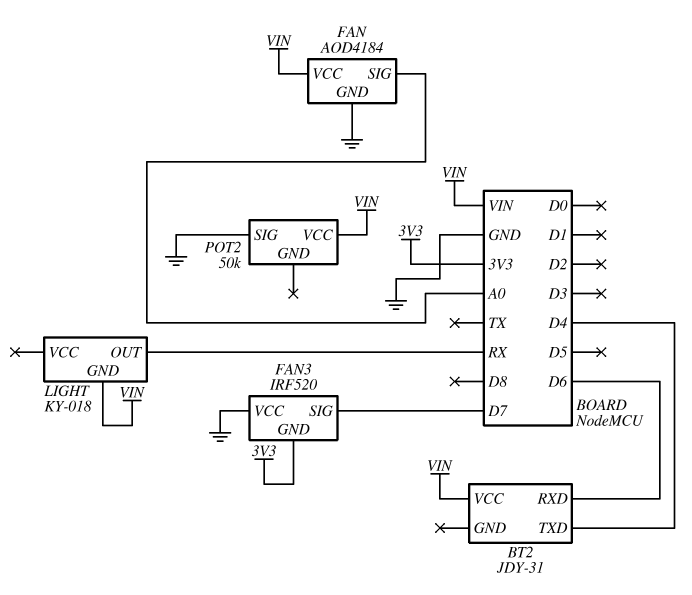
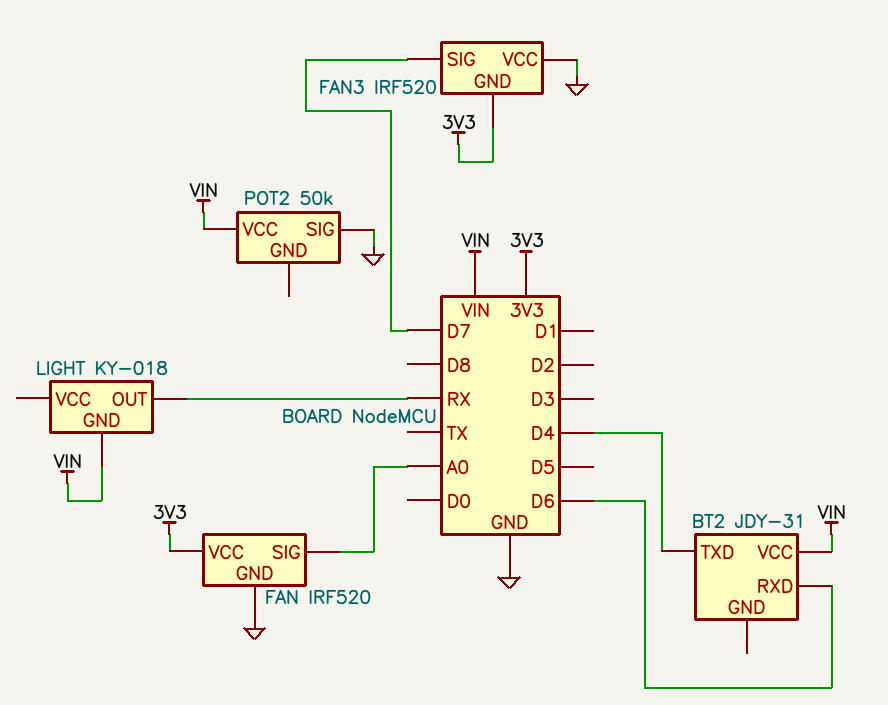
FAN: AOD4184 -> IRF520
FAN pin VCC: VIN -> 3V3

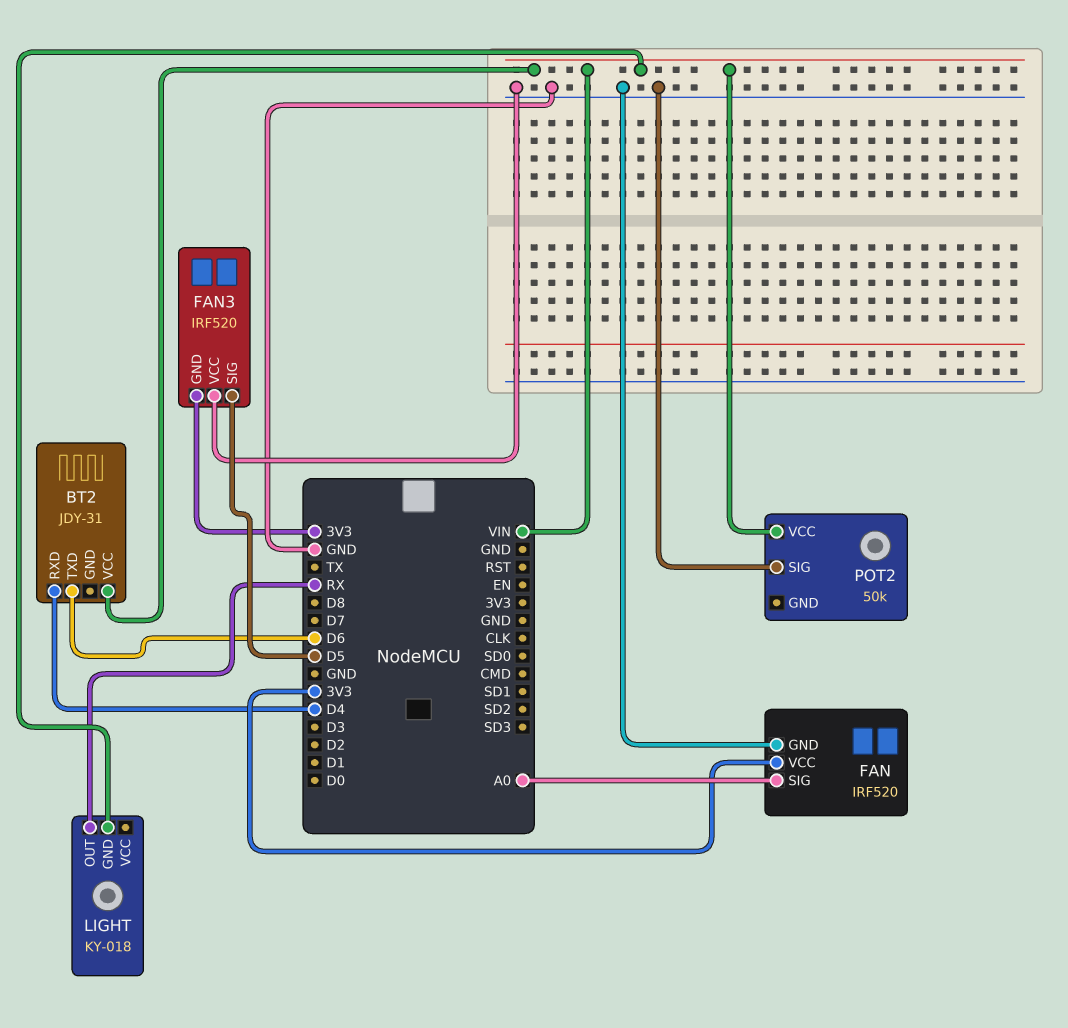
BT2 pin RXD: D6 -> D4
BT2 pin TXD: D4 -> D6
FAN3 pin SIG: D7 -> D5

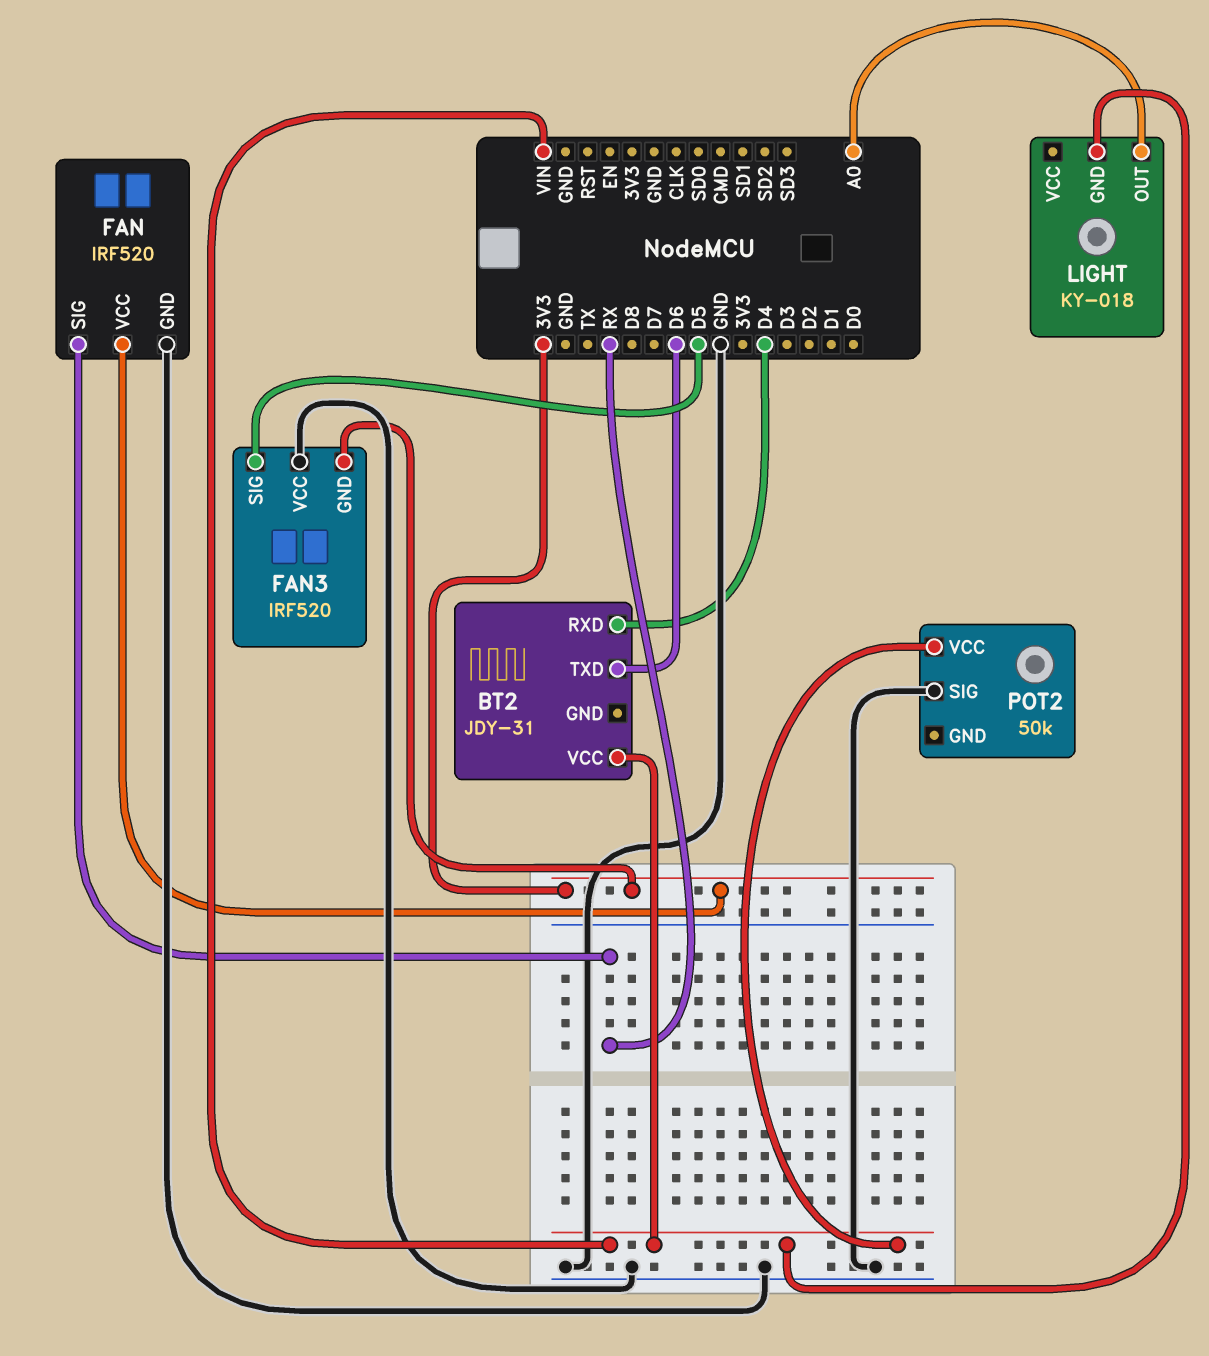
FAN pin SIG: A0 -> RX
LIGHT pin OUT: RX -> A0

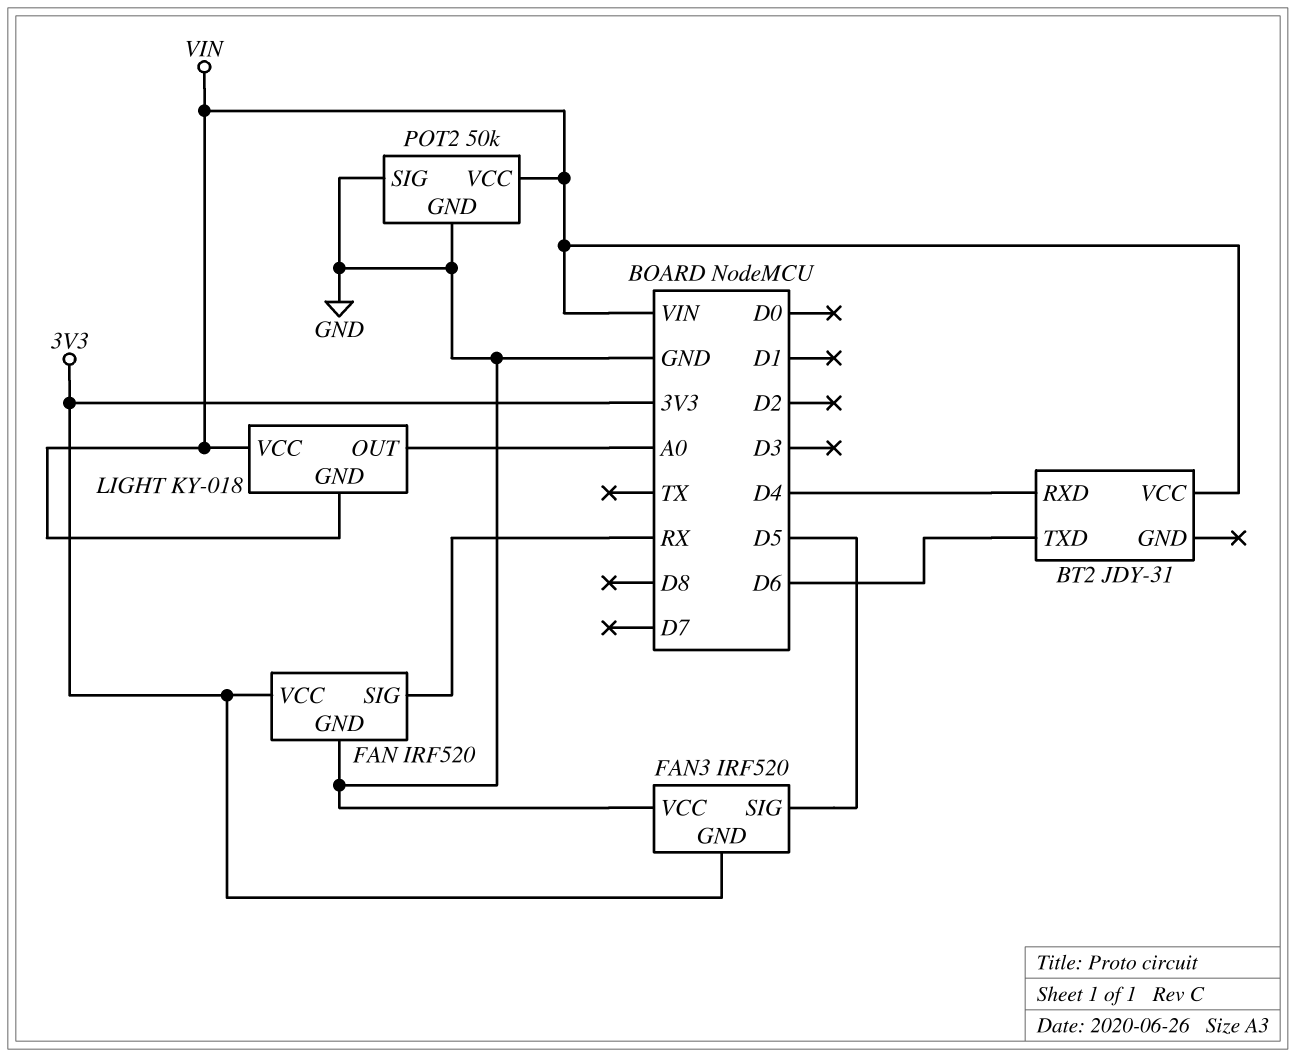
LIGHT pin VCC: none -> VIN
POT2 pin GND: none -> GND

